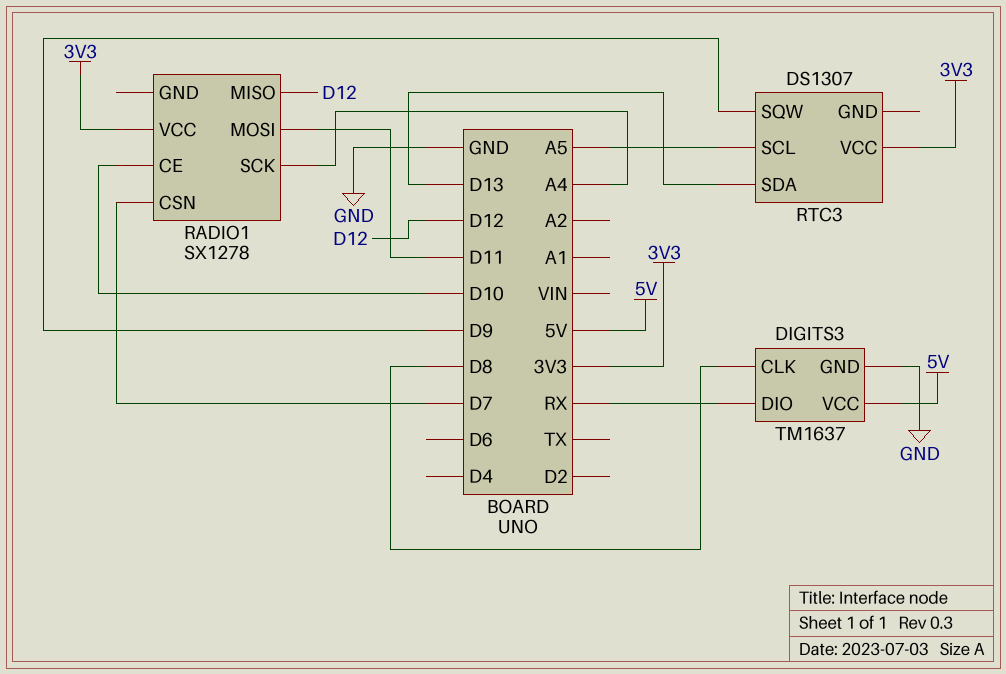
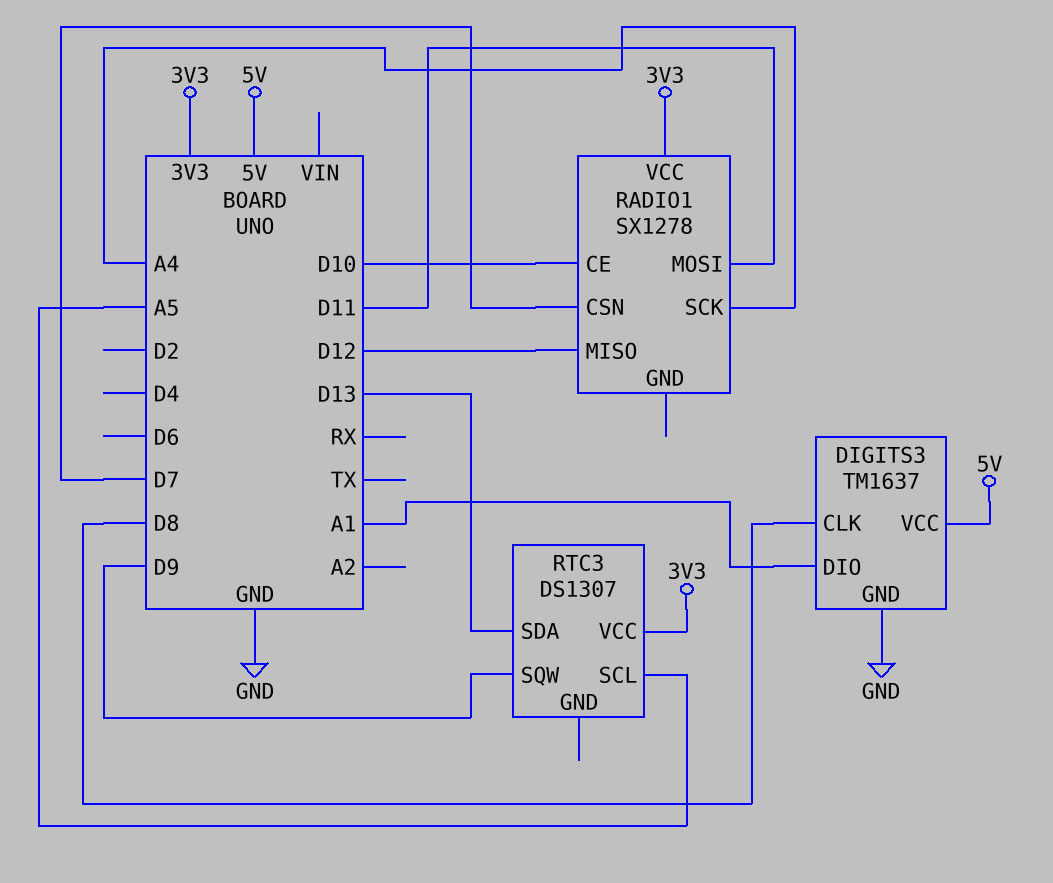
DIGITS3 pin DIO: RX -> A1

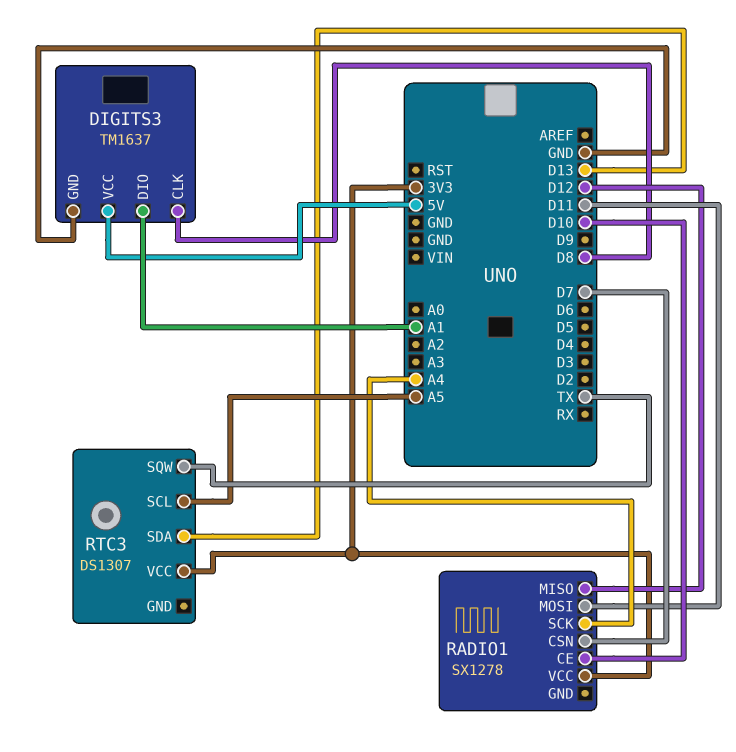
RTC3 pin SQW: D9 -> TX

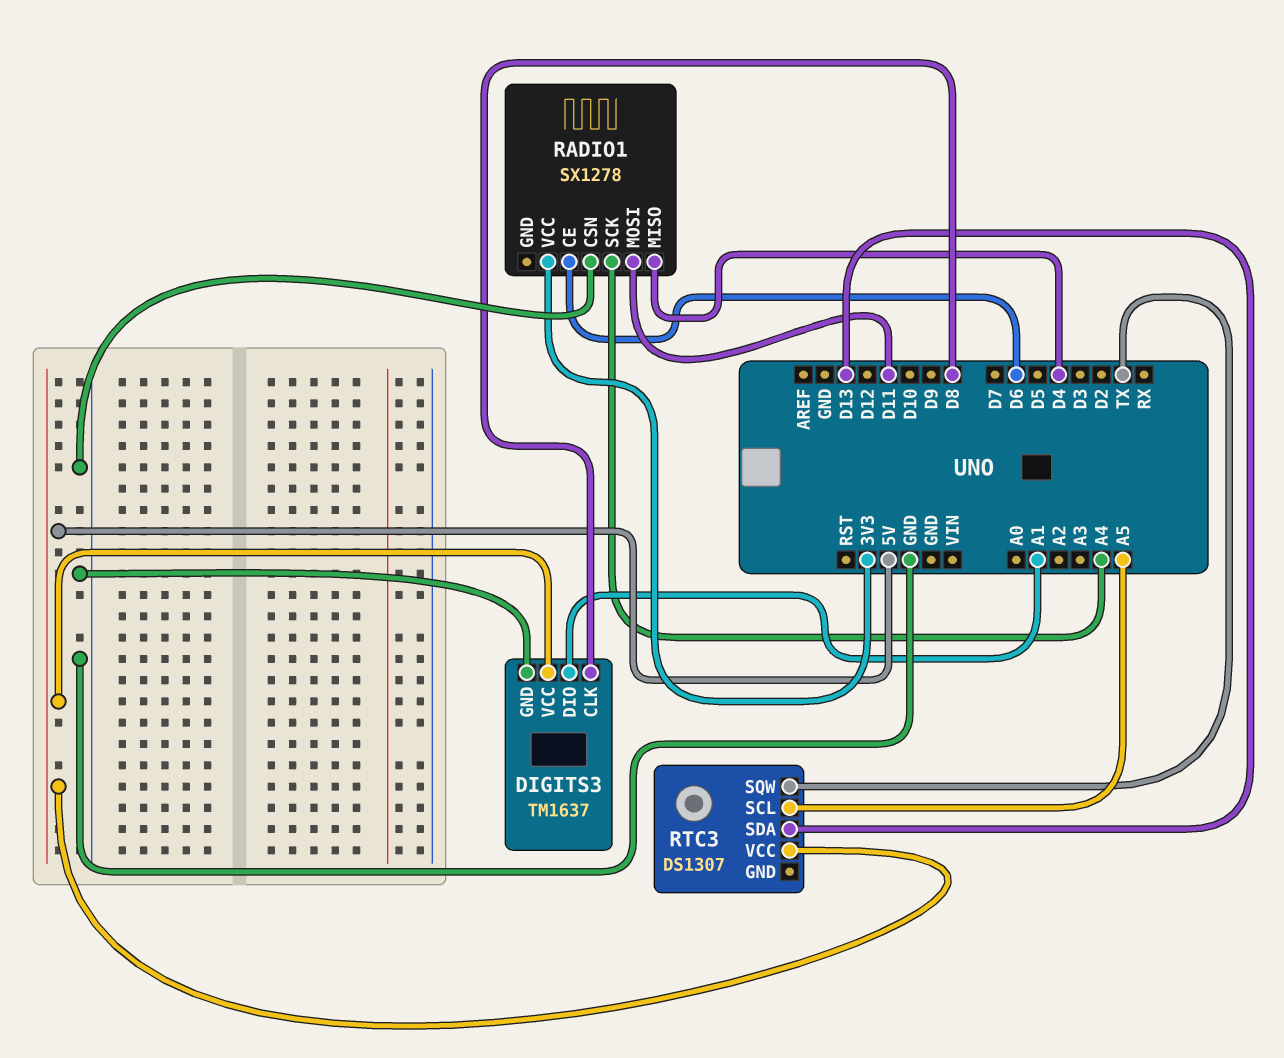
RADIO1 pin CE: D10 -> D6
RADIO1 pin CSN: D7 -> GND
RADIO1 pin MISO: D12 -> D4
RTC3 pin VCC: 3V3 -> 5V

